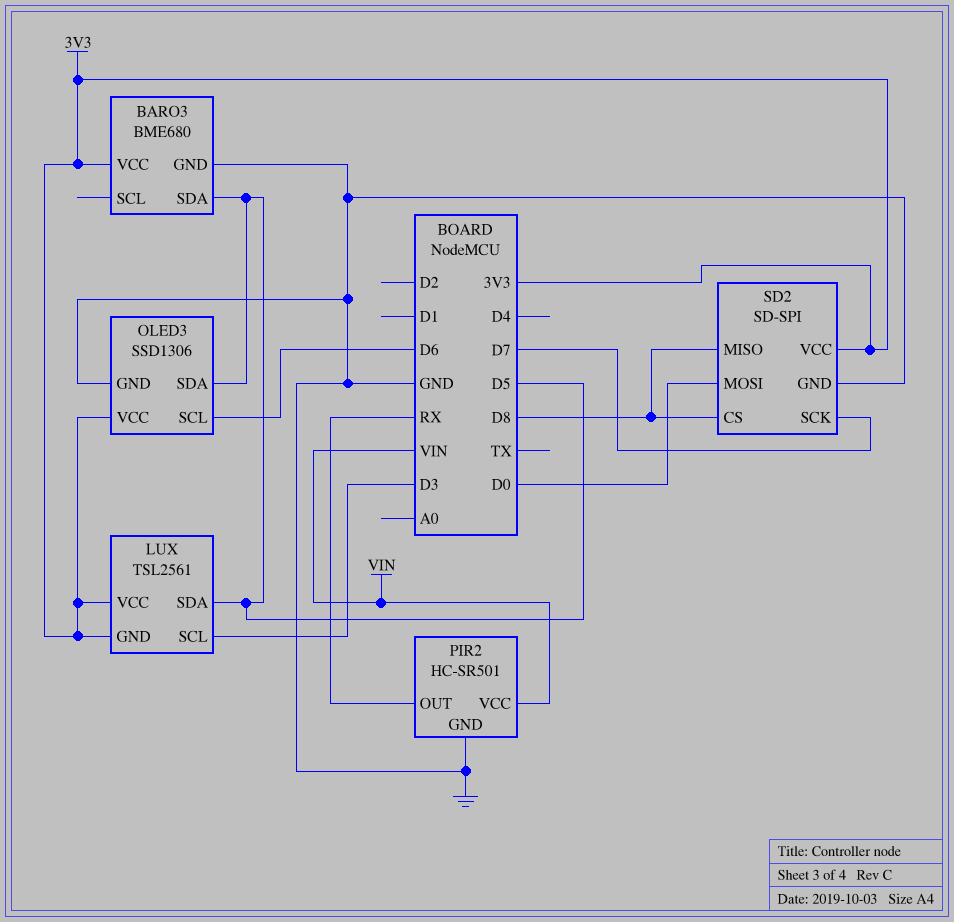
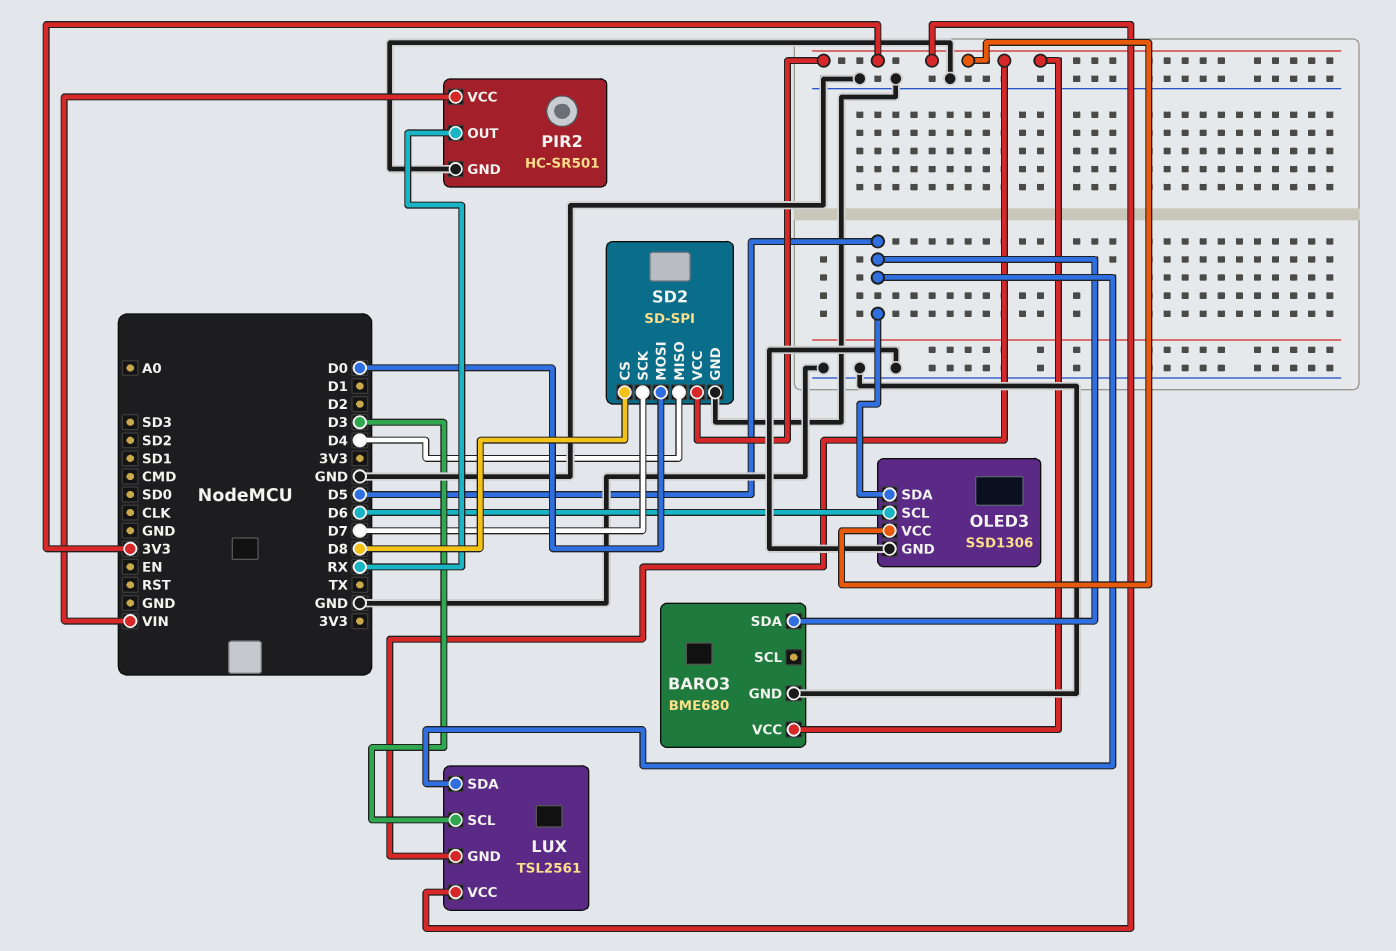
SD2 pin MISO: D8 -> D4

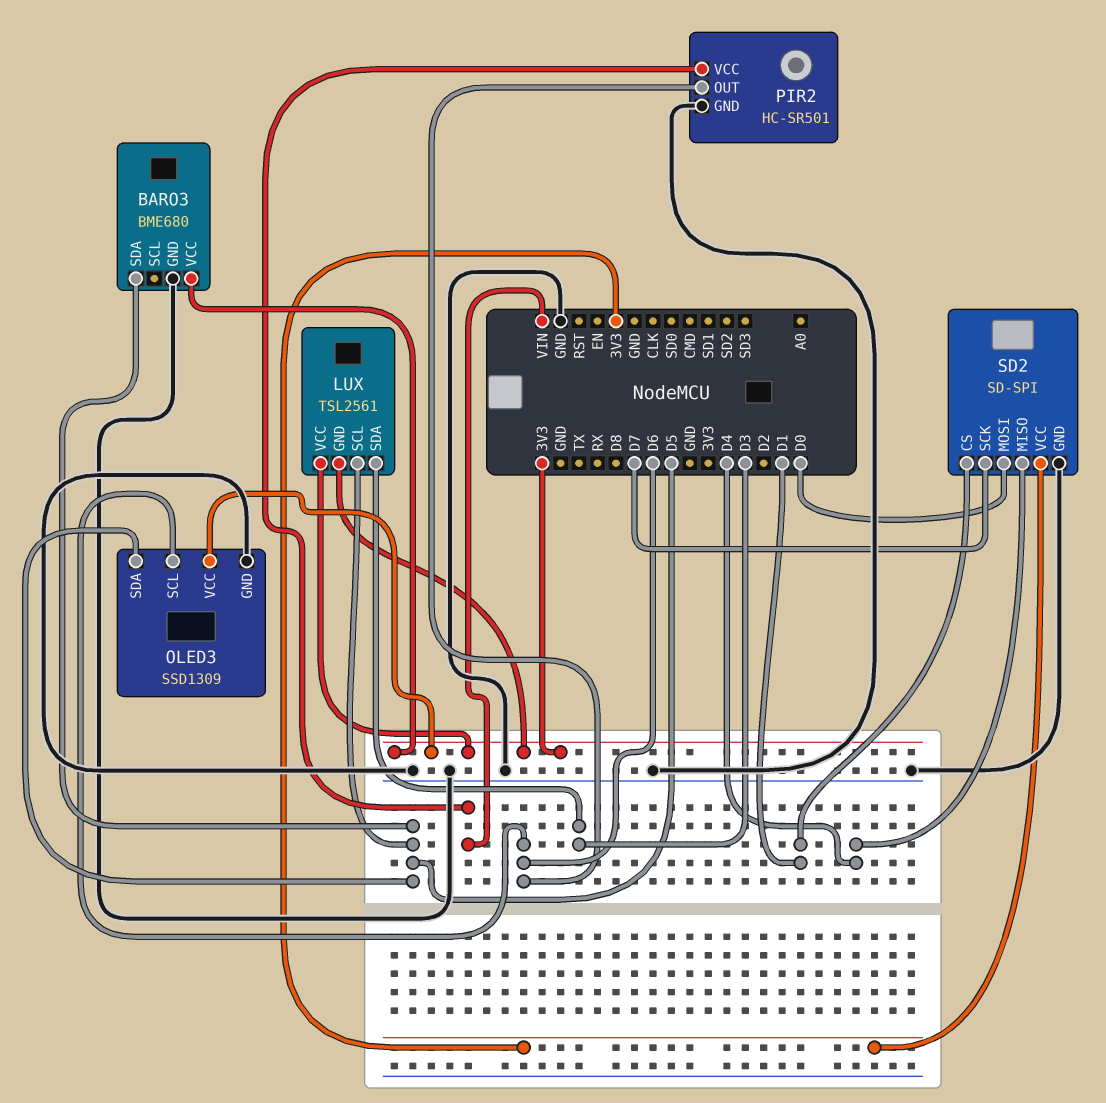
LUX pin SCL: D3 -> D5
LUX pin SDA: D5 -> D3
OLED3: SSD1306 -> SSD1309
PIR2 pin OUT: RX -> D6
SD2 pin CS: D8 -> D1

